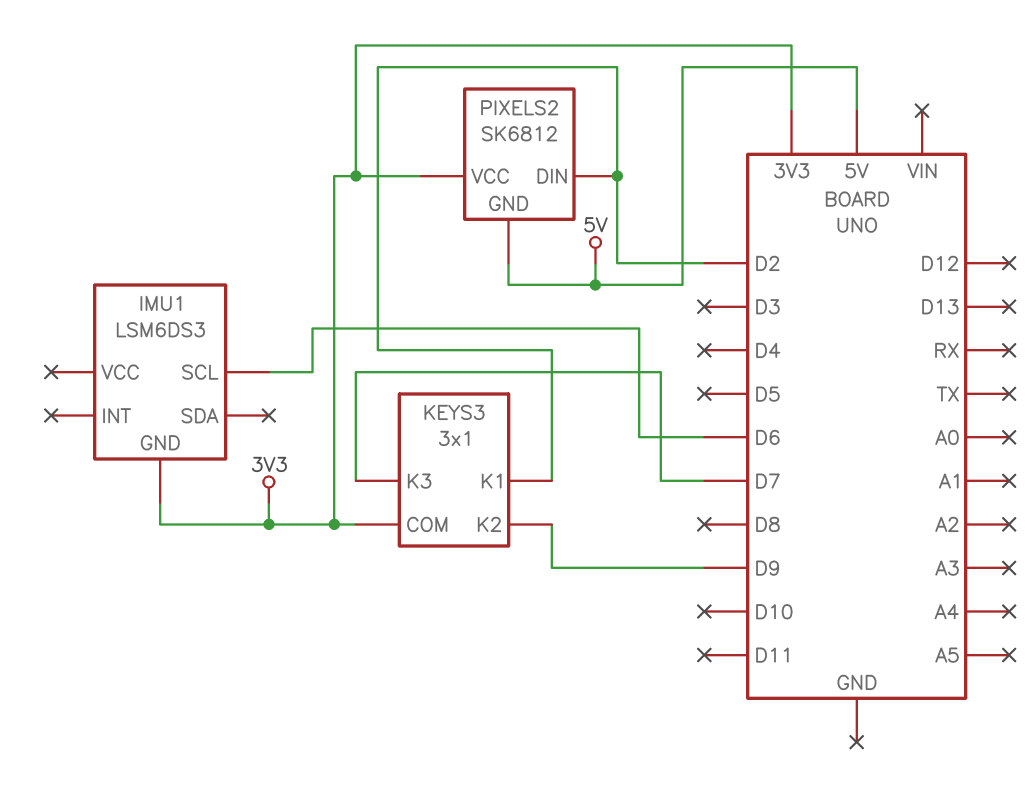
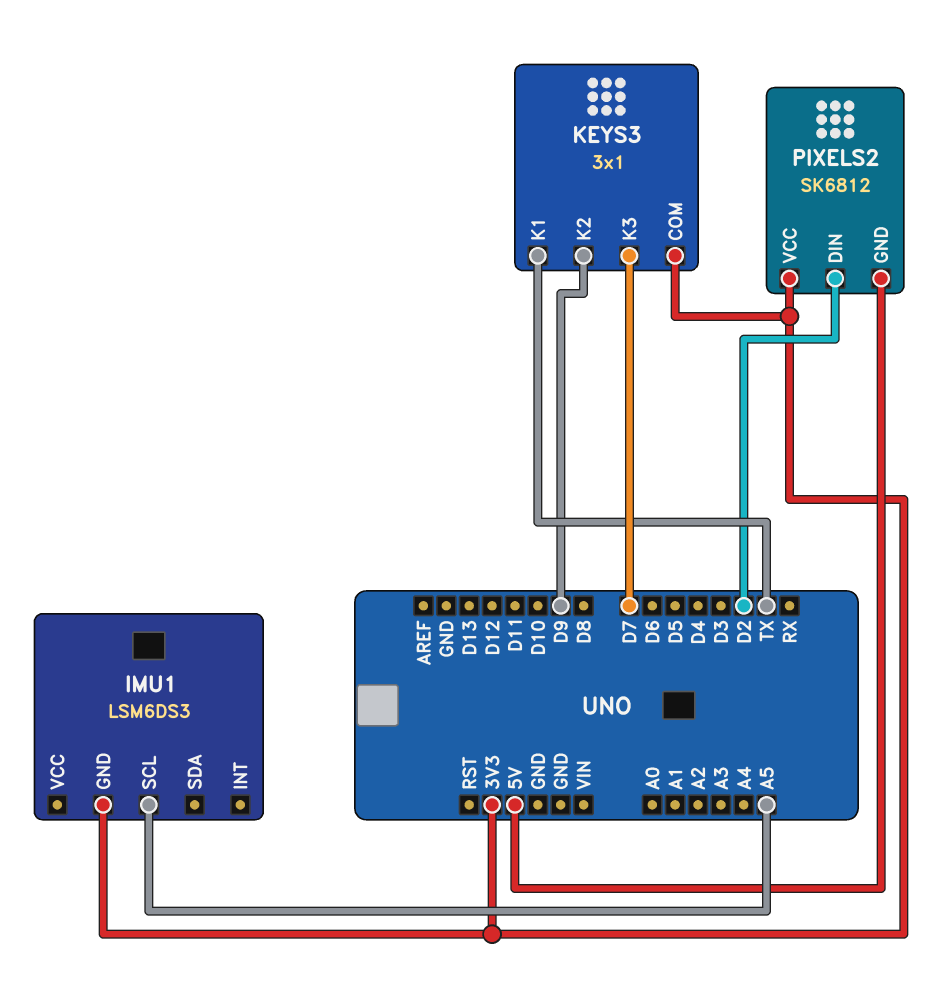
IMU1 pin SCL: D6 -> A5
KEYS3 pin K1: D2 -> TX

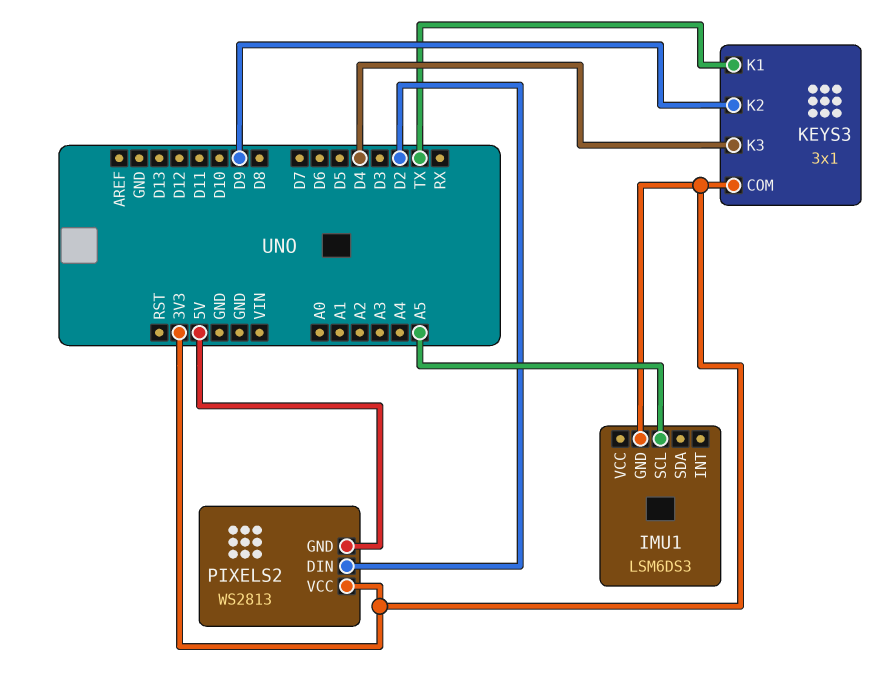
KEYS3 pin K3: D7 -> D4
PIXELS2: SK6812 -> WS2813

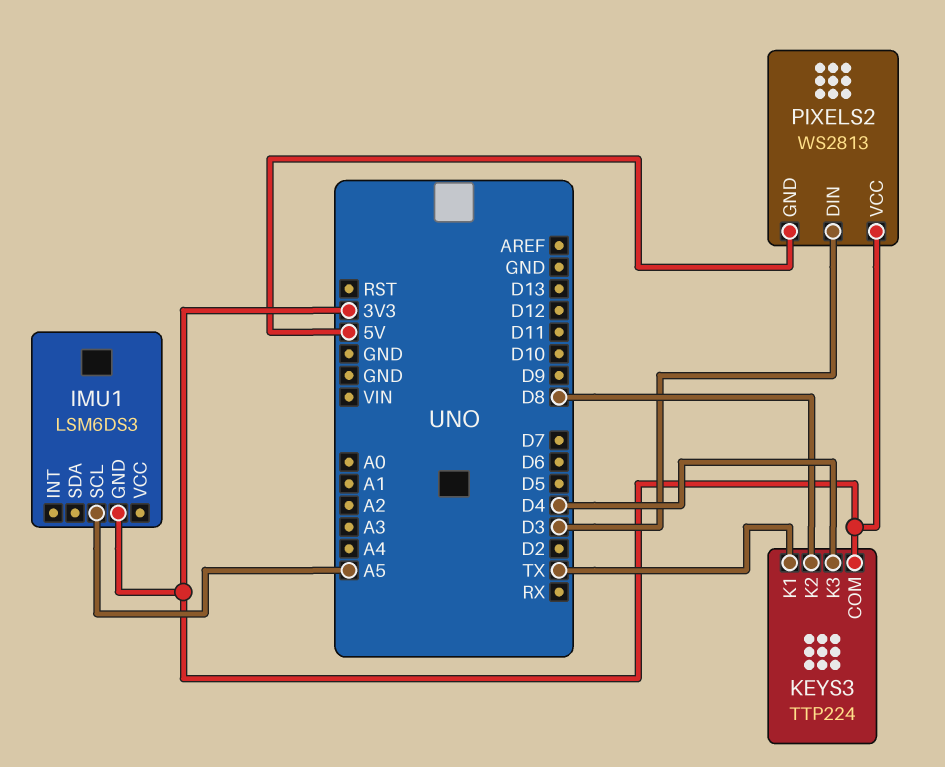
KEYS3: 3x1 -> TTP224
KEYS3 pin K2: D9 -> D8
PIXELS2 pin DIN: D2 -> D3

